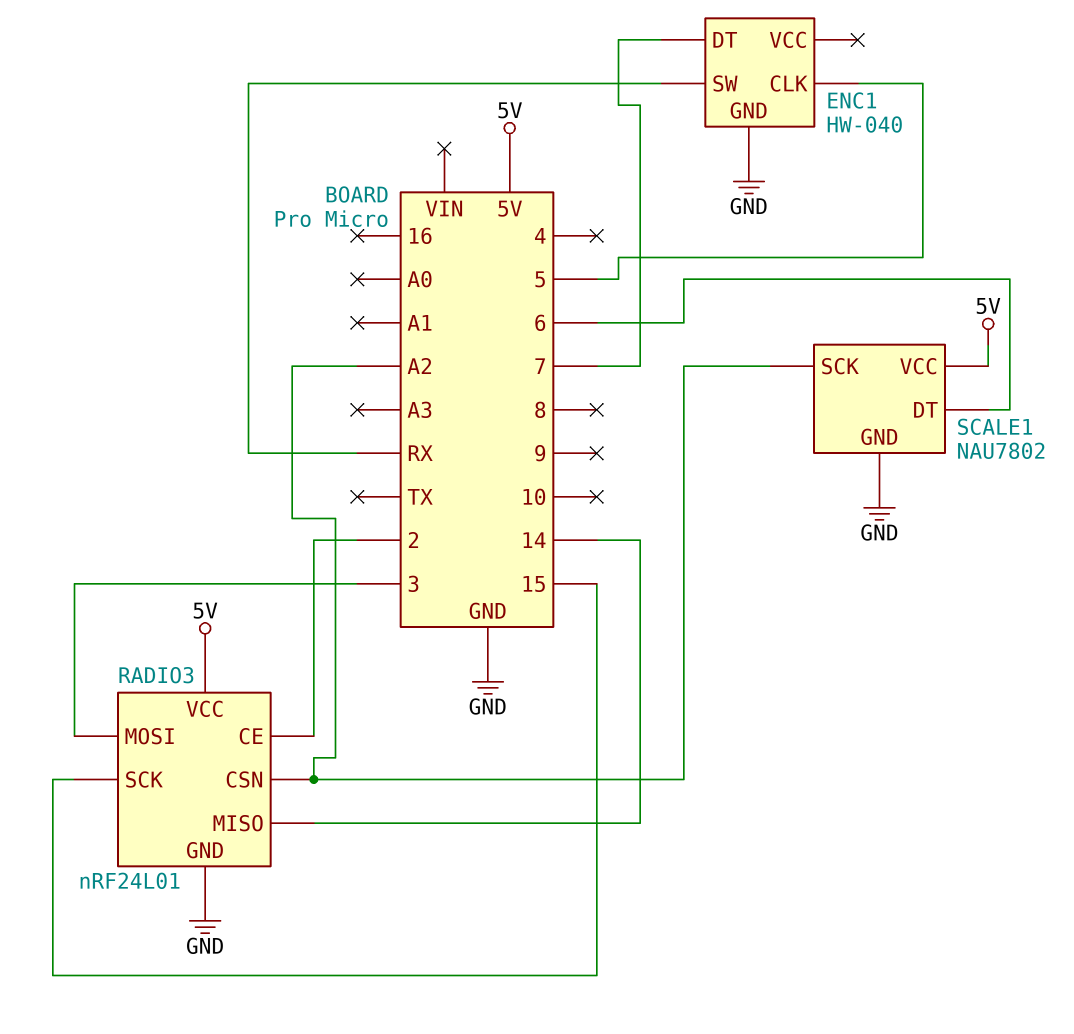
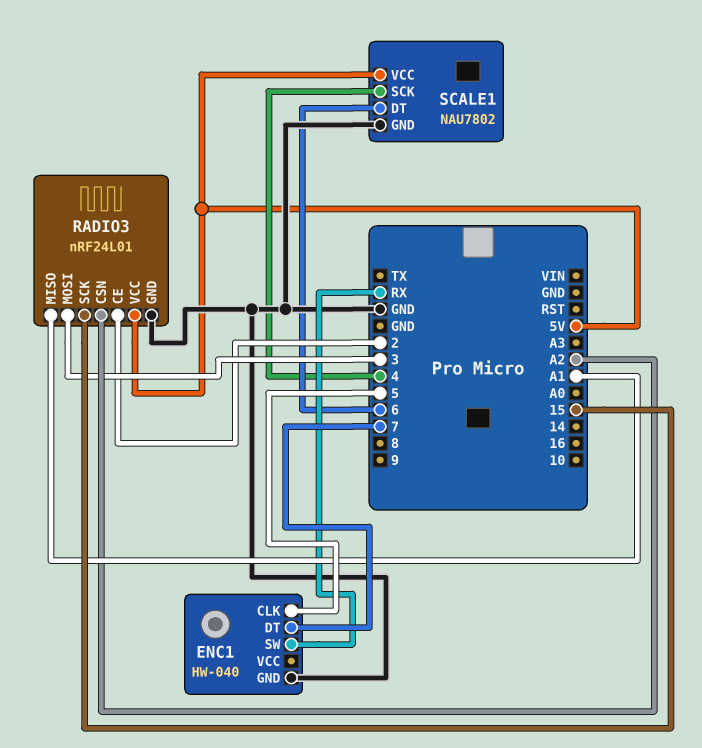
RADIO3 pin MISO: 14 -> A1
SCALE1 pin SCK: A2 -> 4

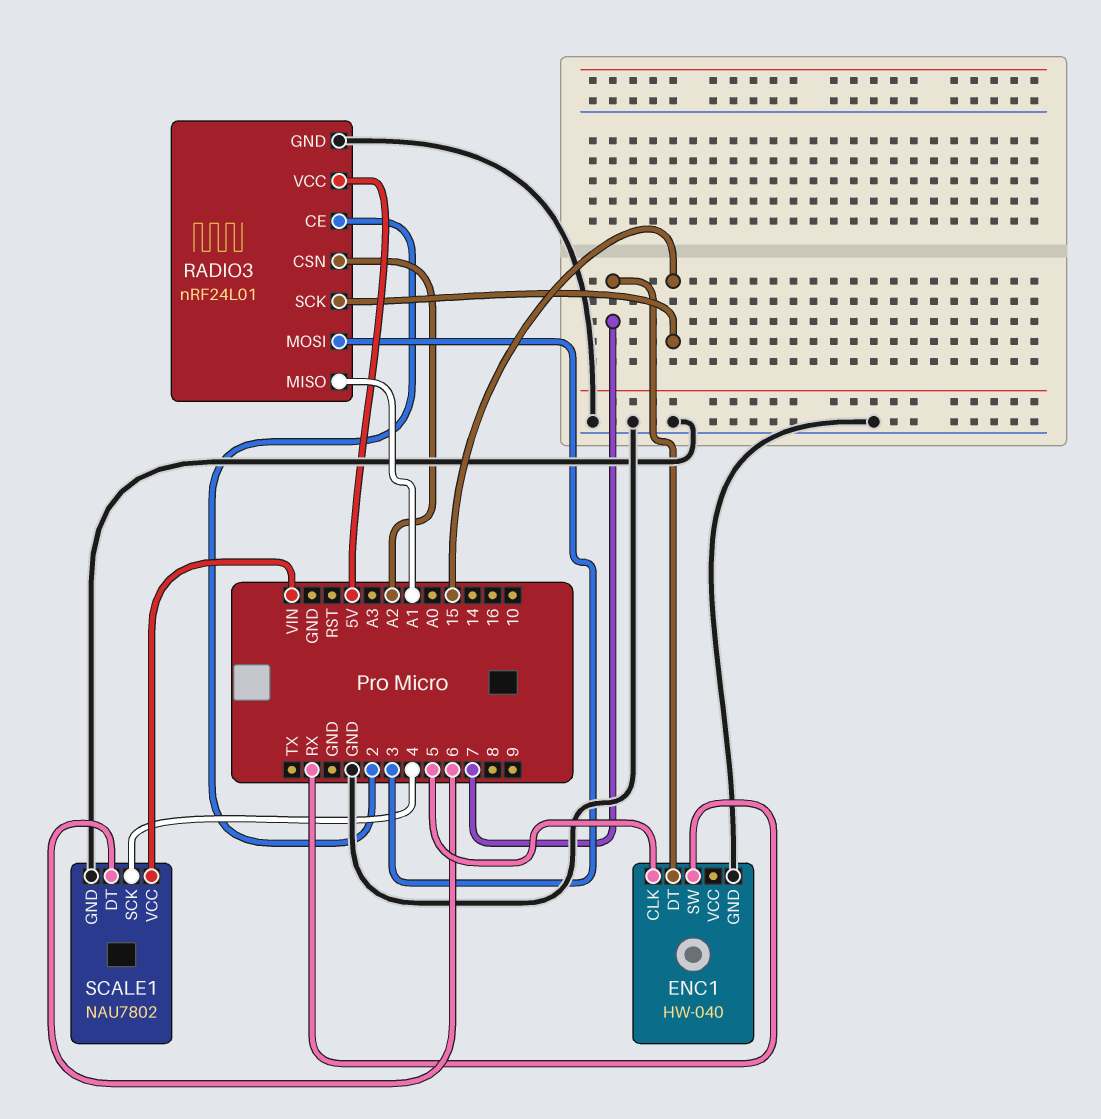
SCALE1 pin VCC: 5V -> VIN

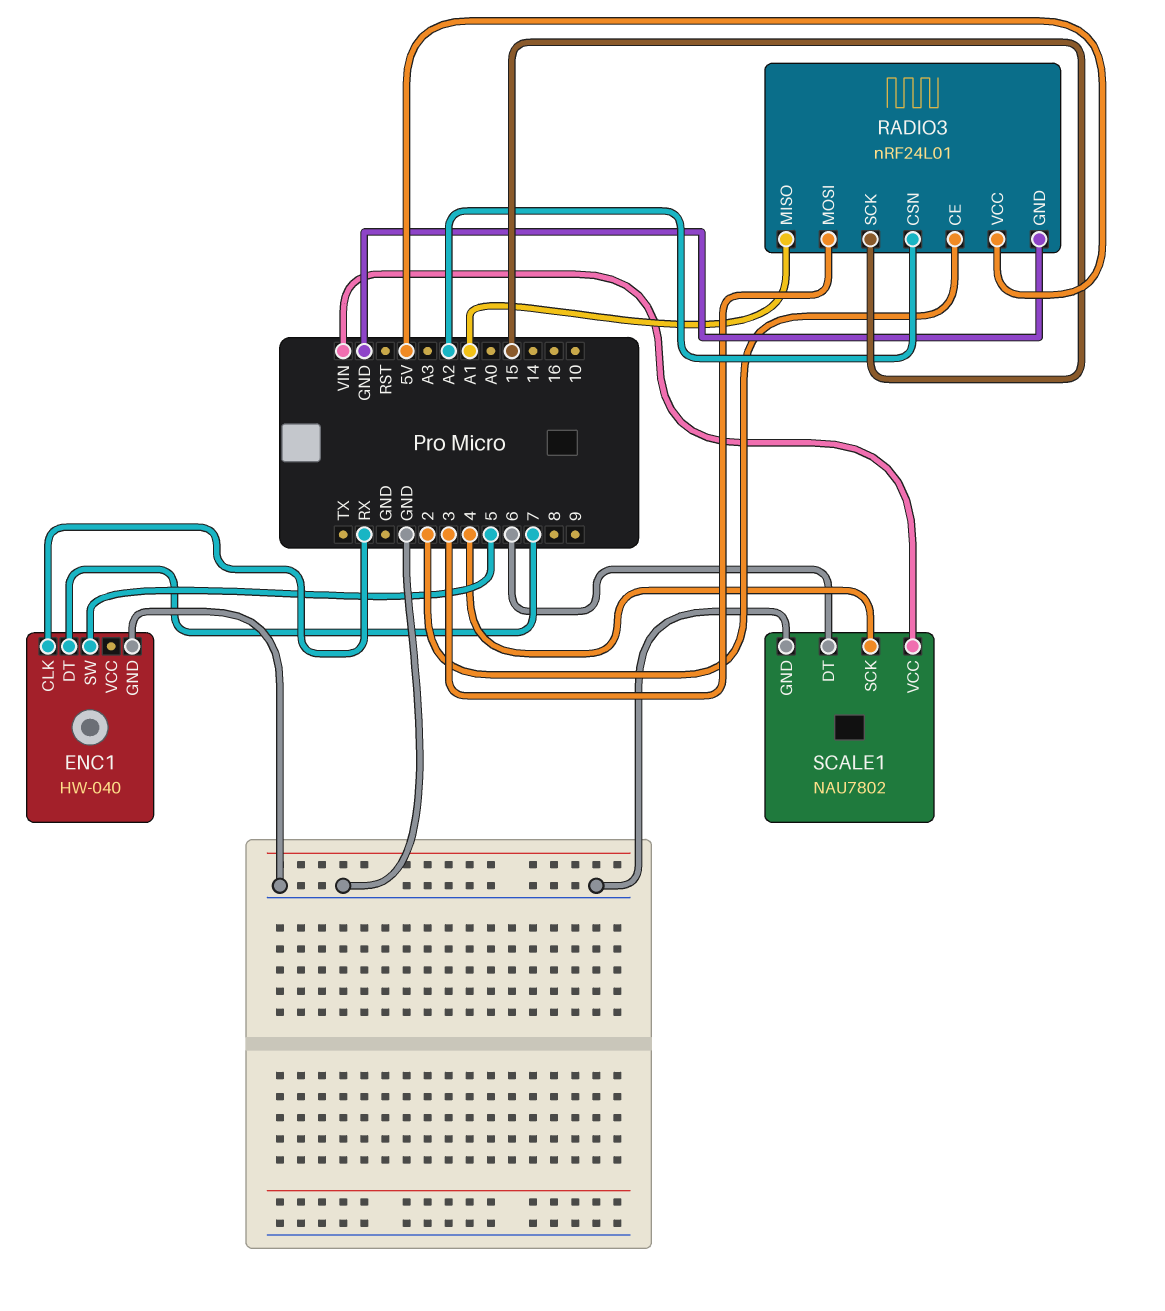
ENC1 pin CLK: 5 -> RX
ENC1 pin SW: RX -> 5

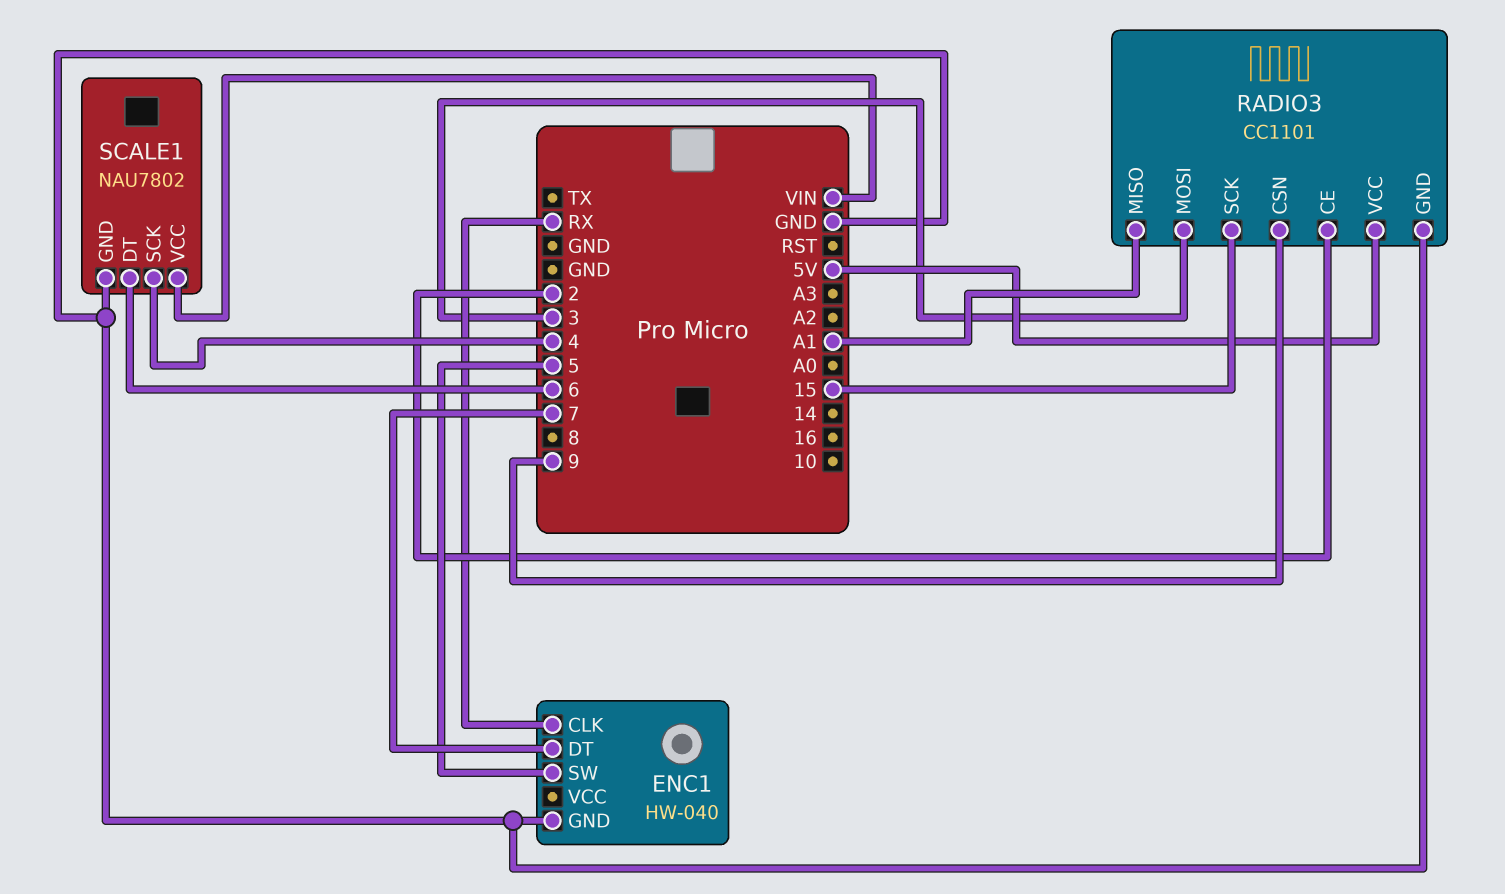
RADIO3: nRF24L01 -> CC1101
RADIO3 pin CSN: A2 -> 9

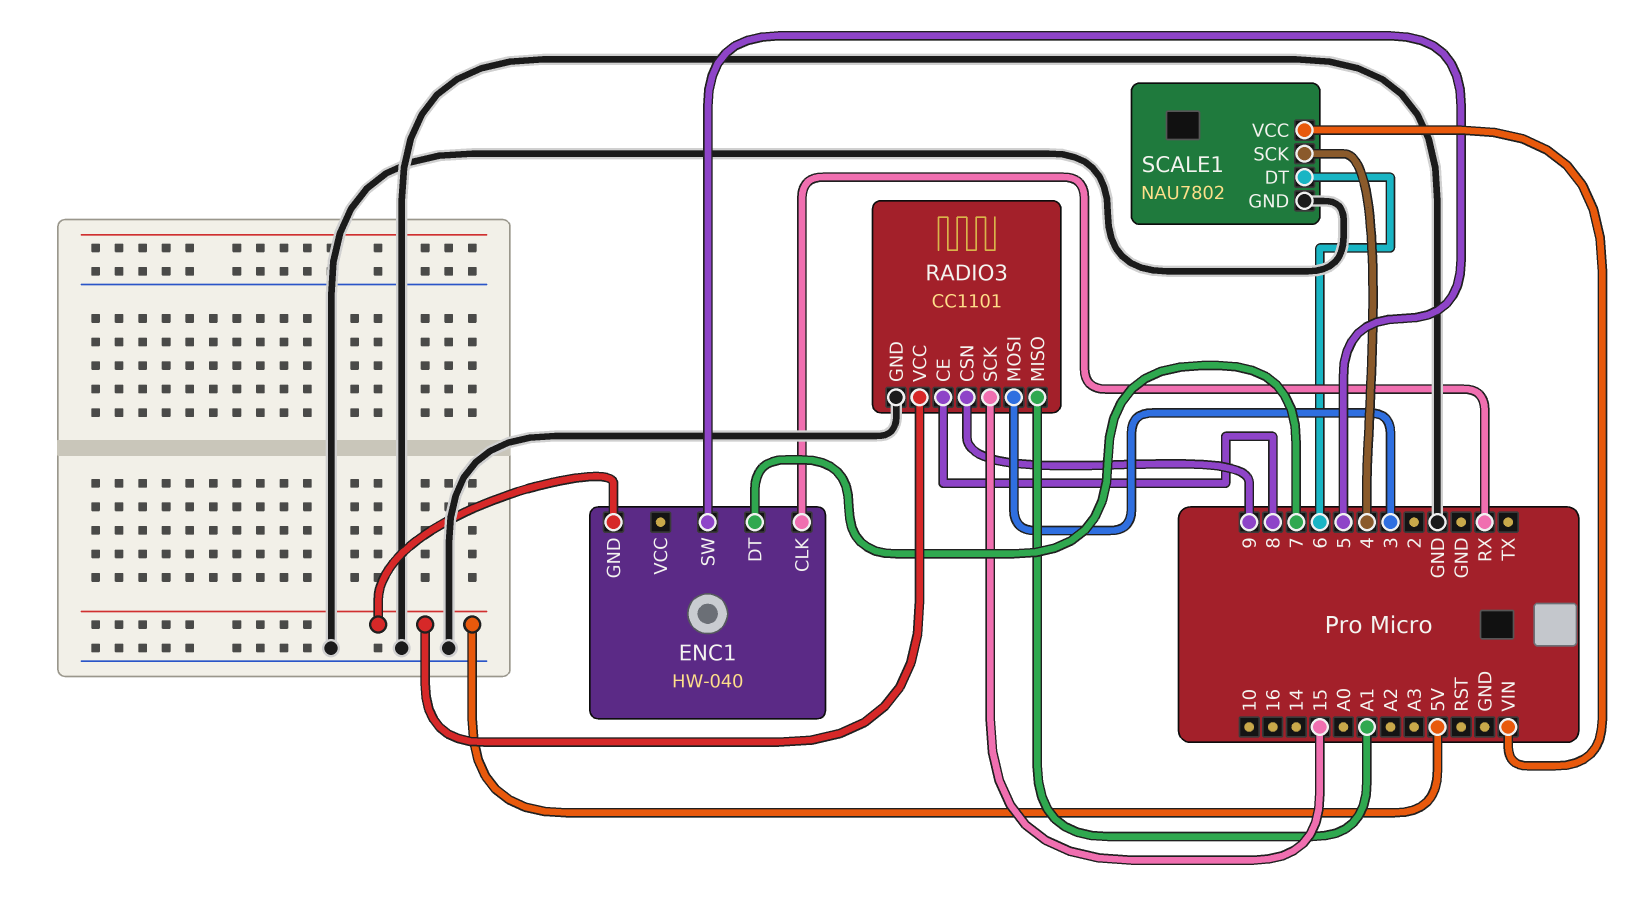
ENC1 pin GND: GND -> 5V
RADIO3 pin CE: 2 -> 8

